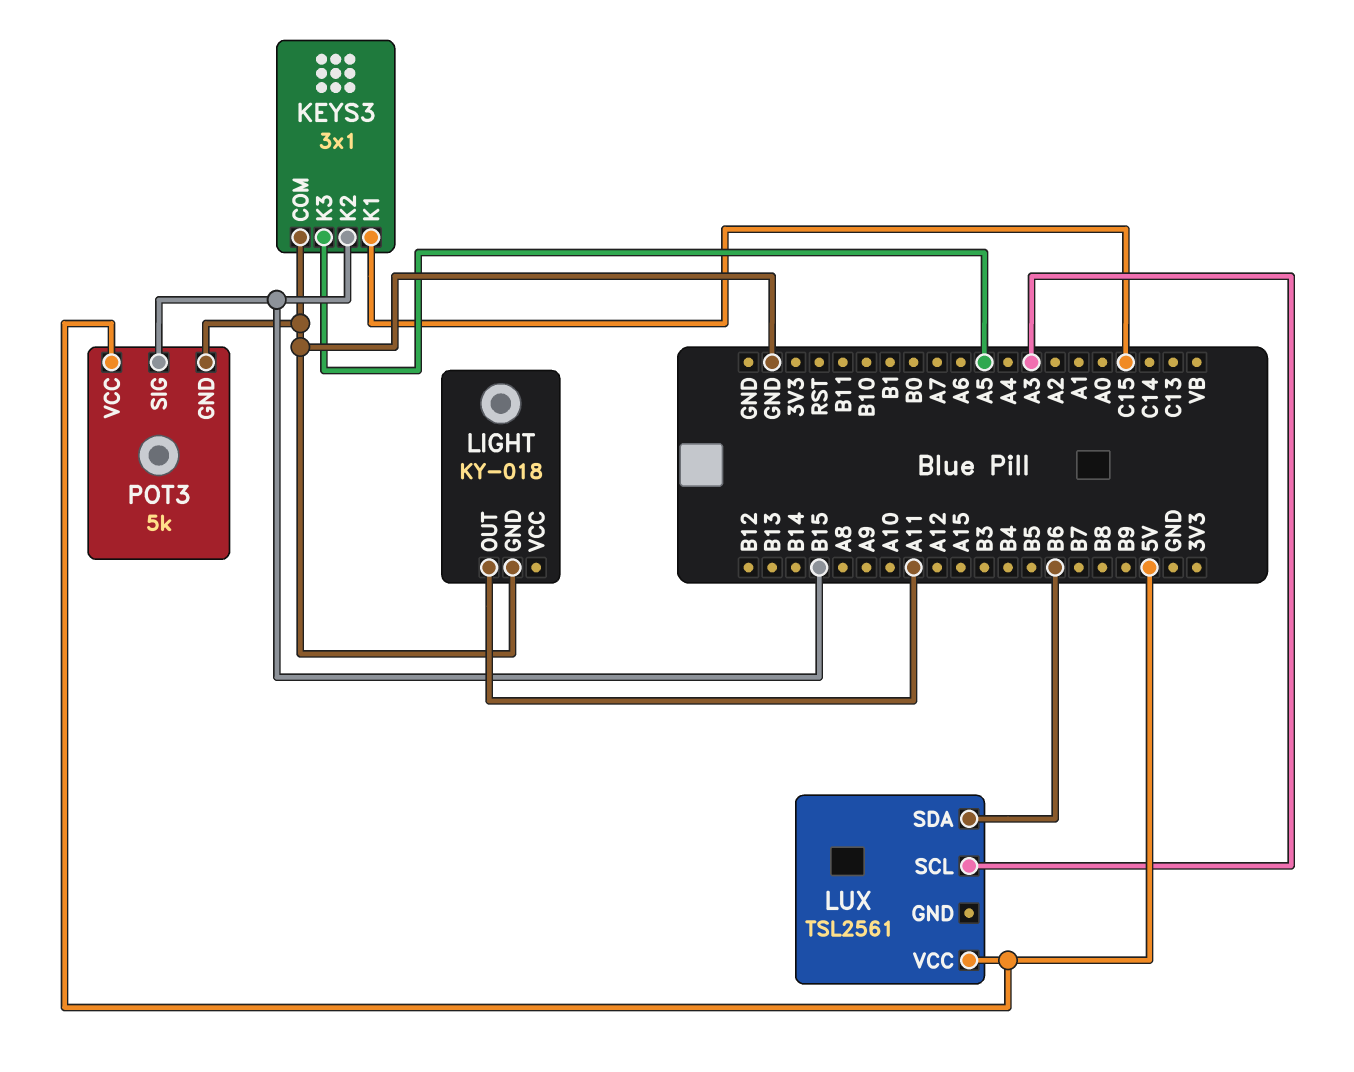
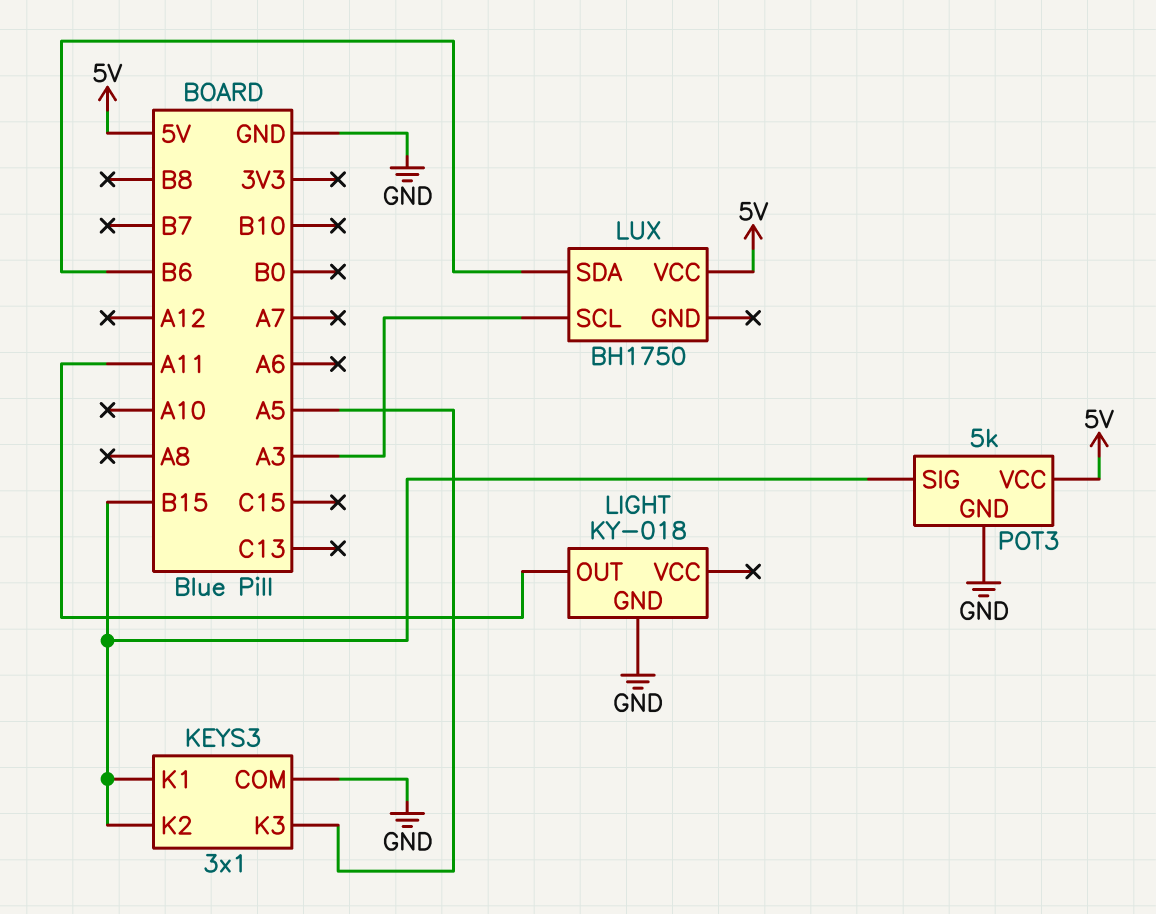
KEYS3 pin K1: C15 -> B15
LUX: TSL2561 -> BH1750

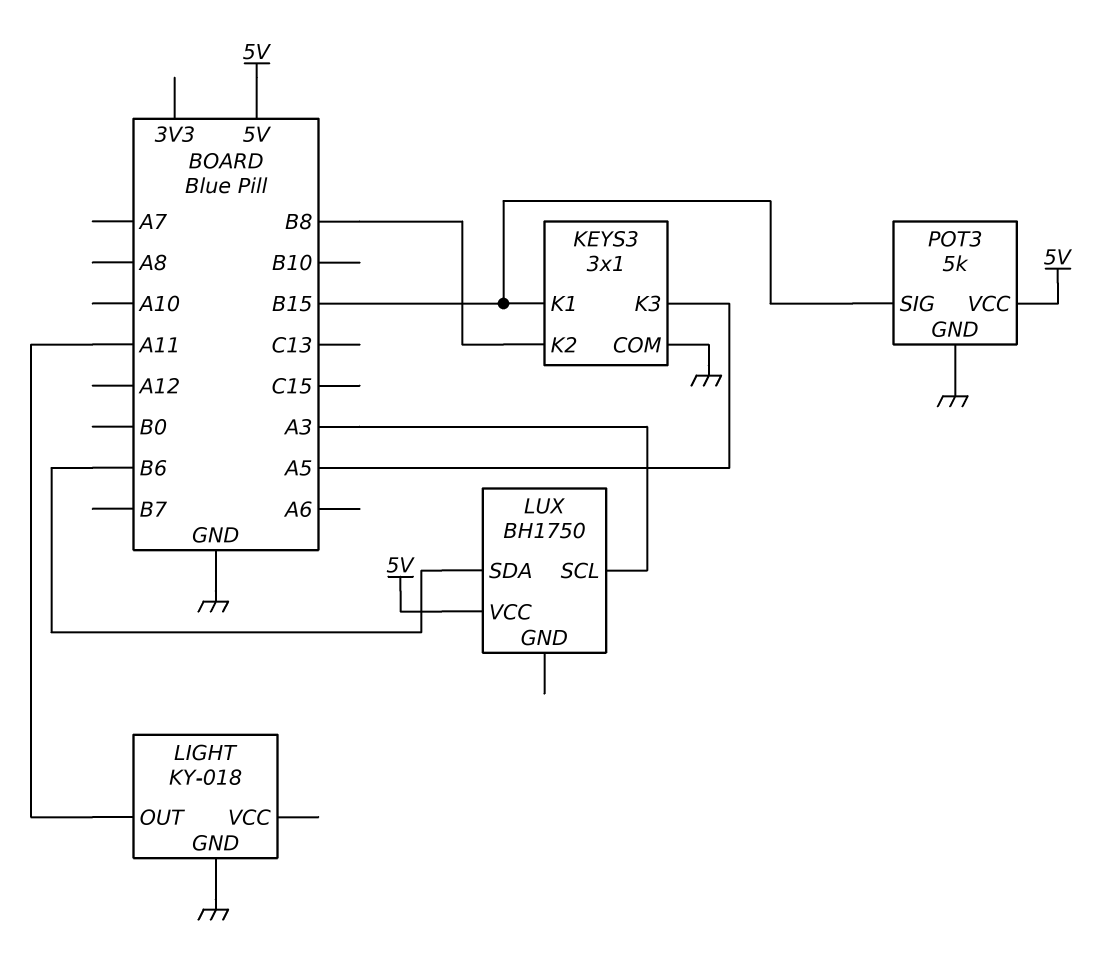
KEYS3 pin K2: B15 -> B8

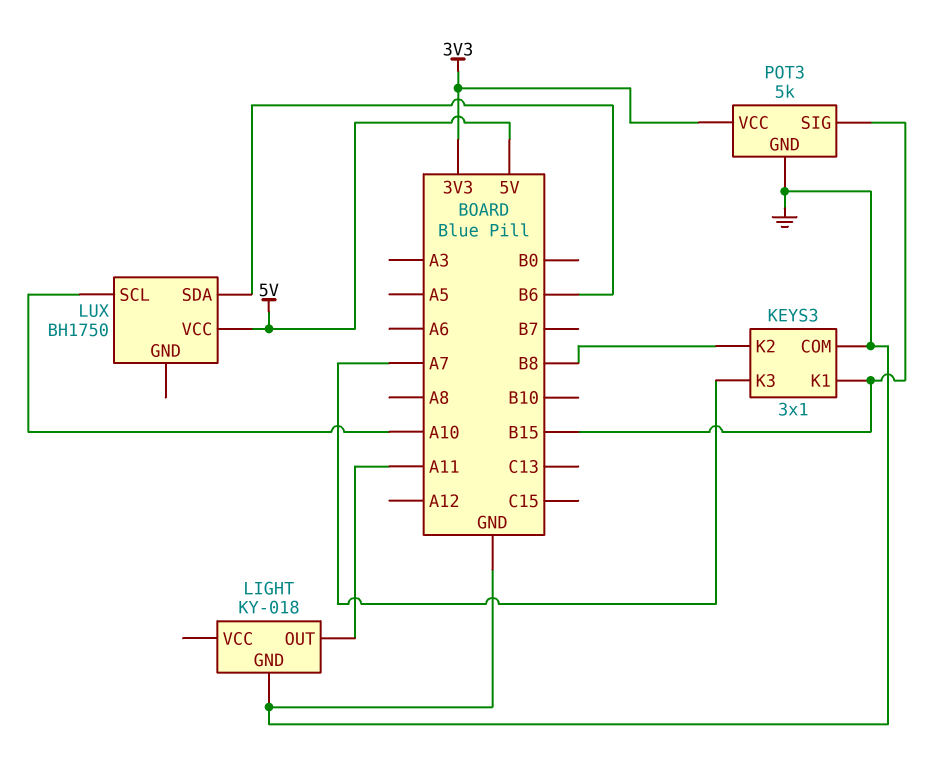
KEYS3 pin K3: A5 -> A7
LUX pin SCL: A3 -> A10
POT3 pin VCC: 5V -> 3V3

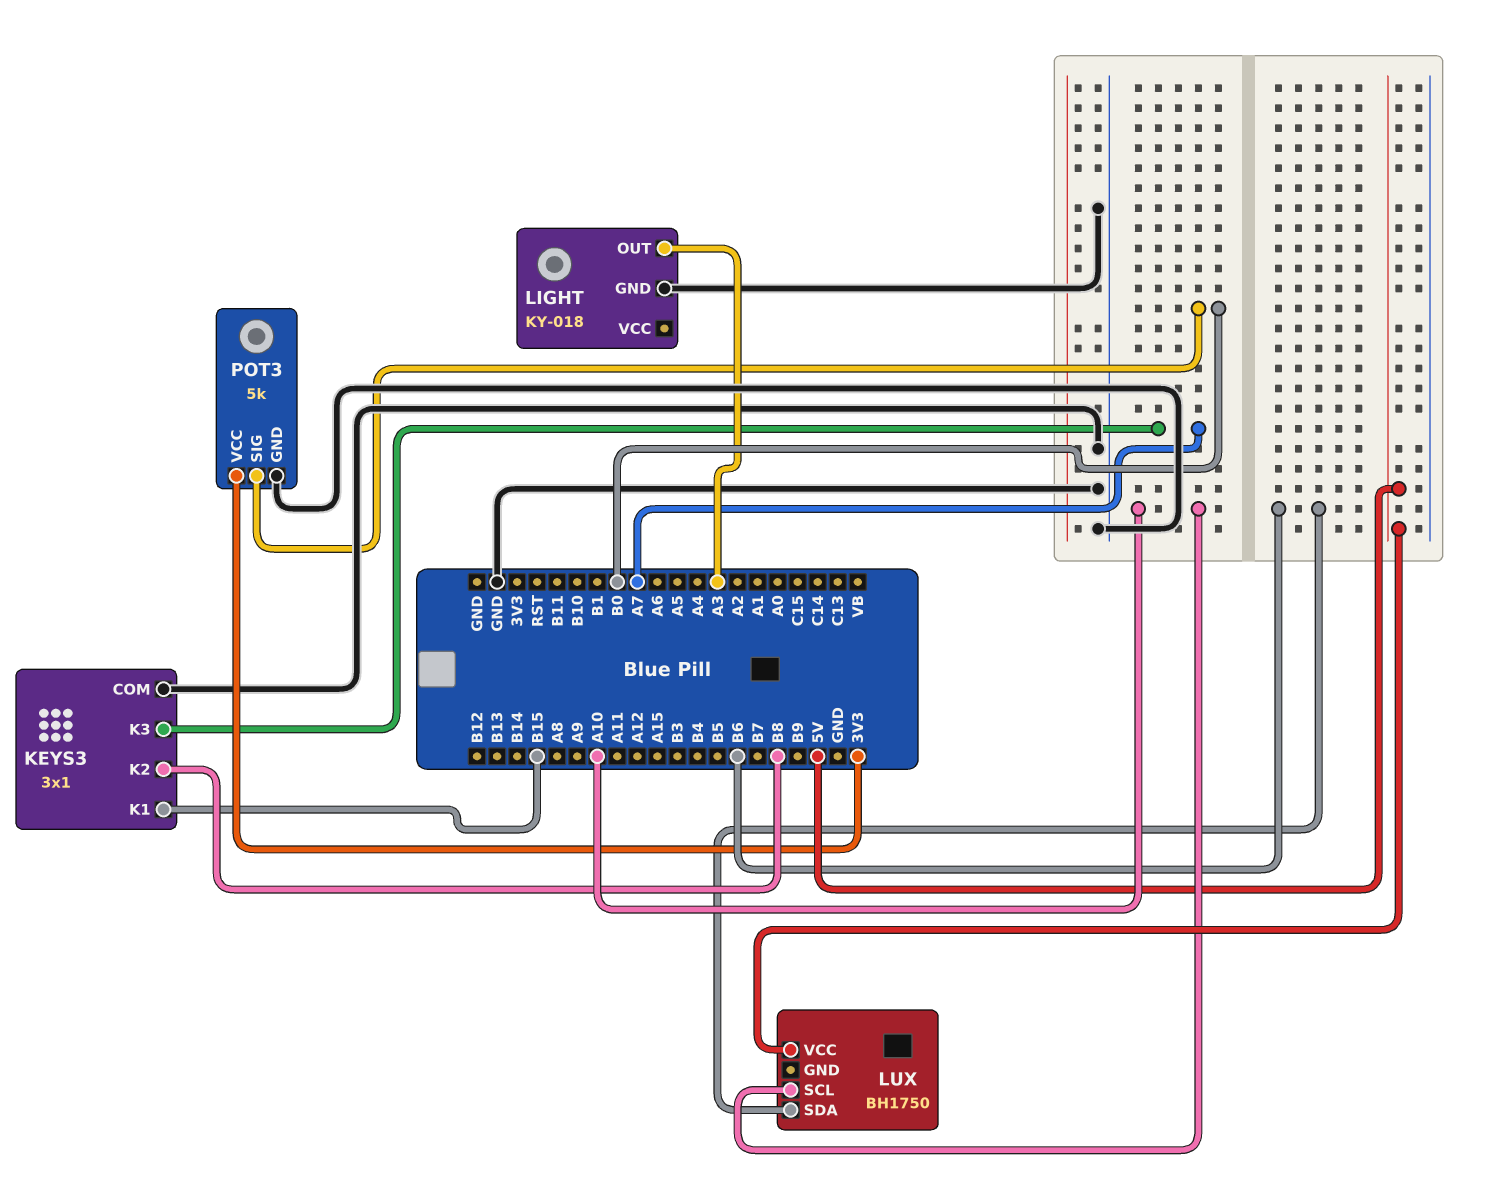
LIGHT pin OUT: A11 -> A3
POT3 pin SIG: B15 -> B0

